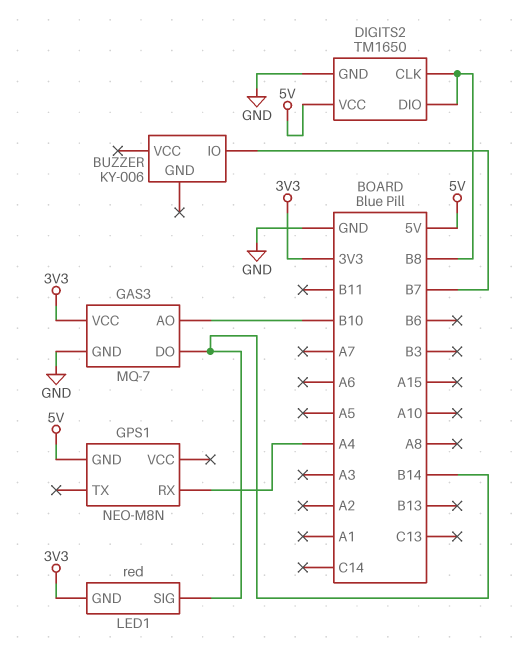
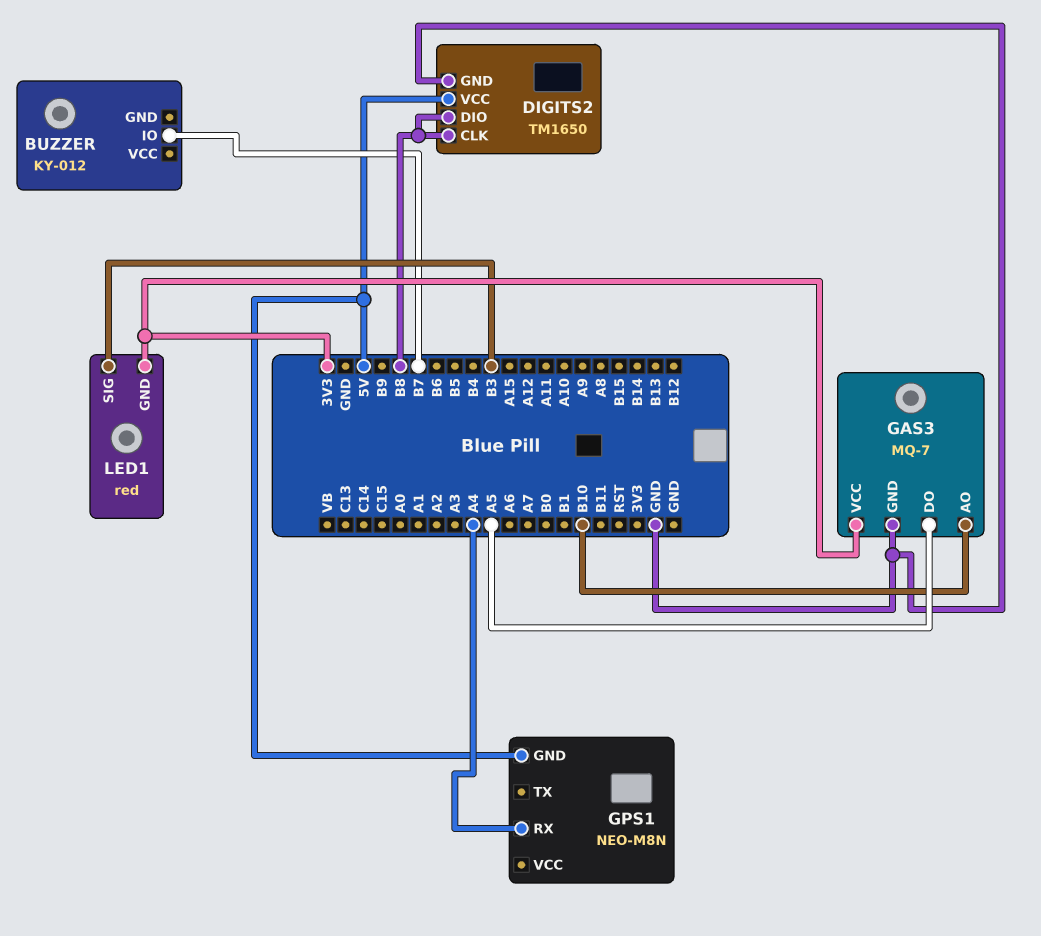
BUZZER: KY-006 -> KY-012
GAS3 pin DO: B14 -> A5
LED1 pin SIG: B14 -> B3

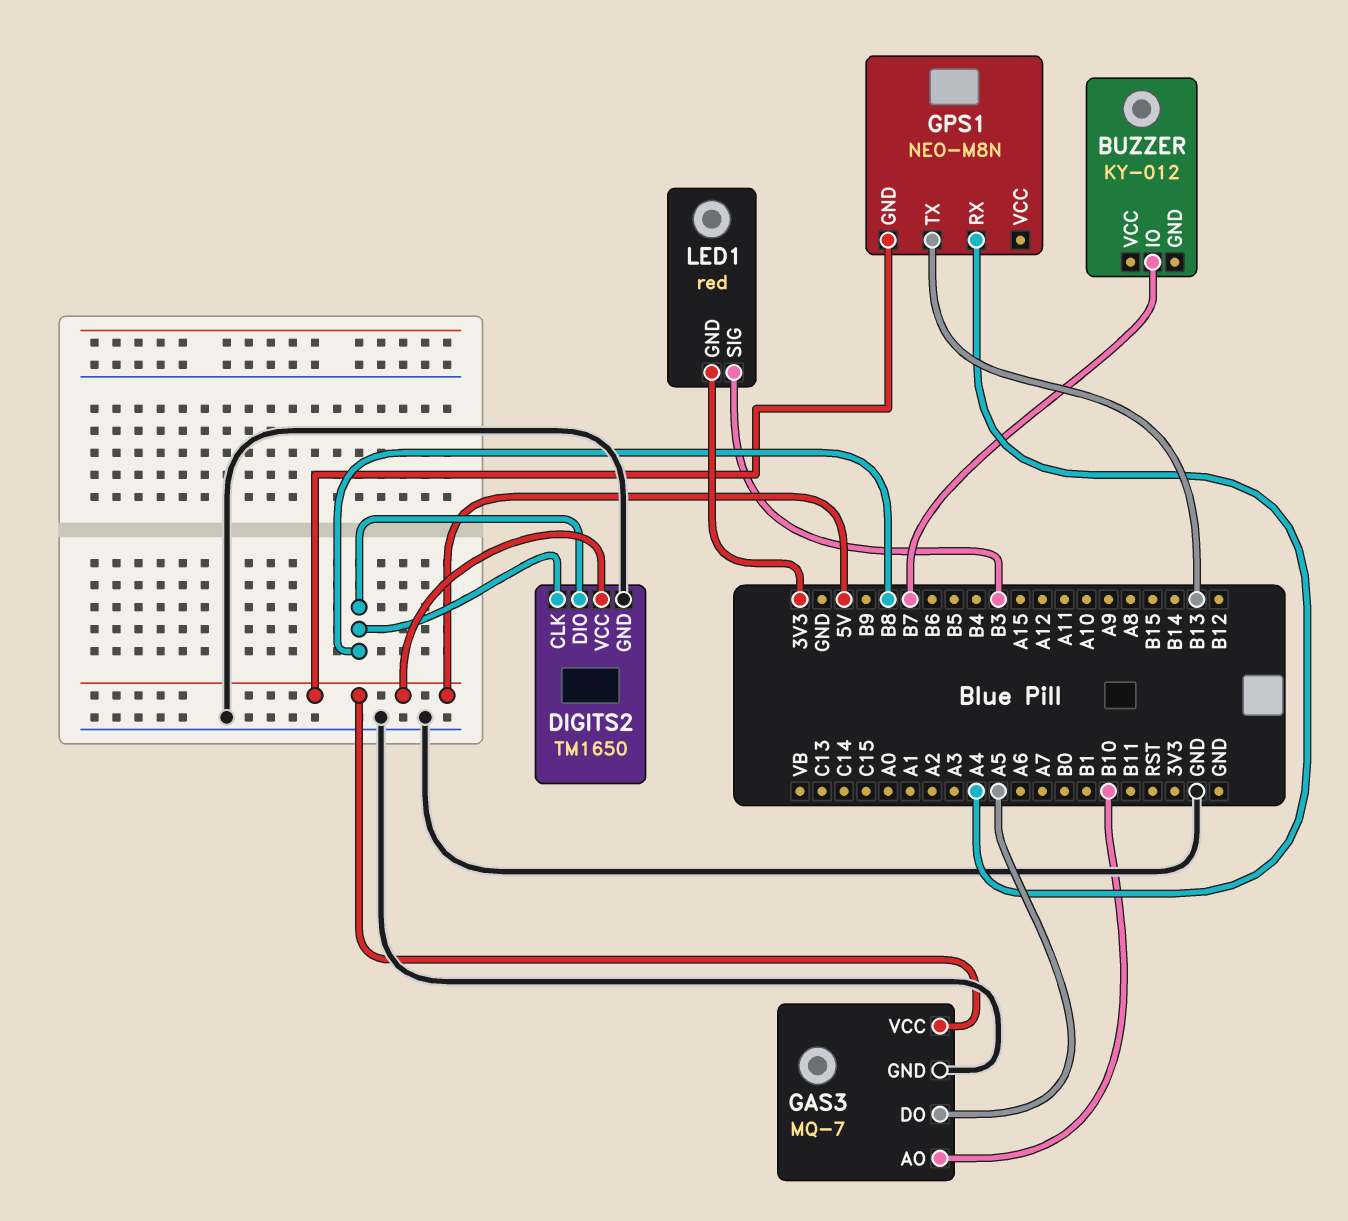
GAS3 pin VCC: 3V3 -> 5V
GPS1 pin TX: none -> B13

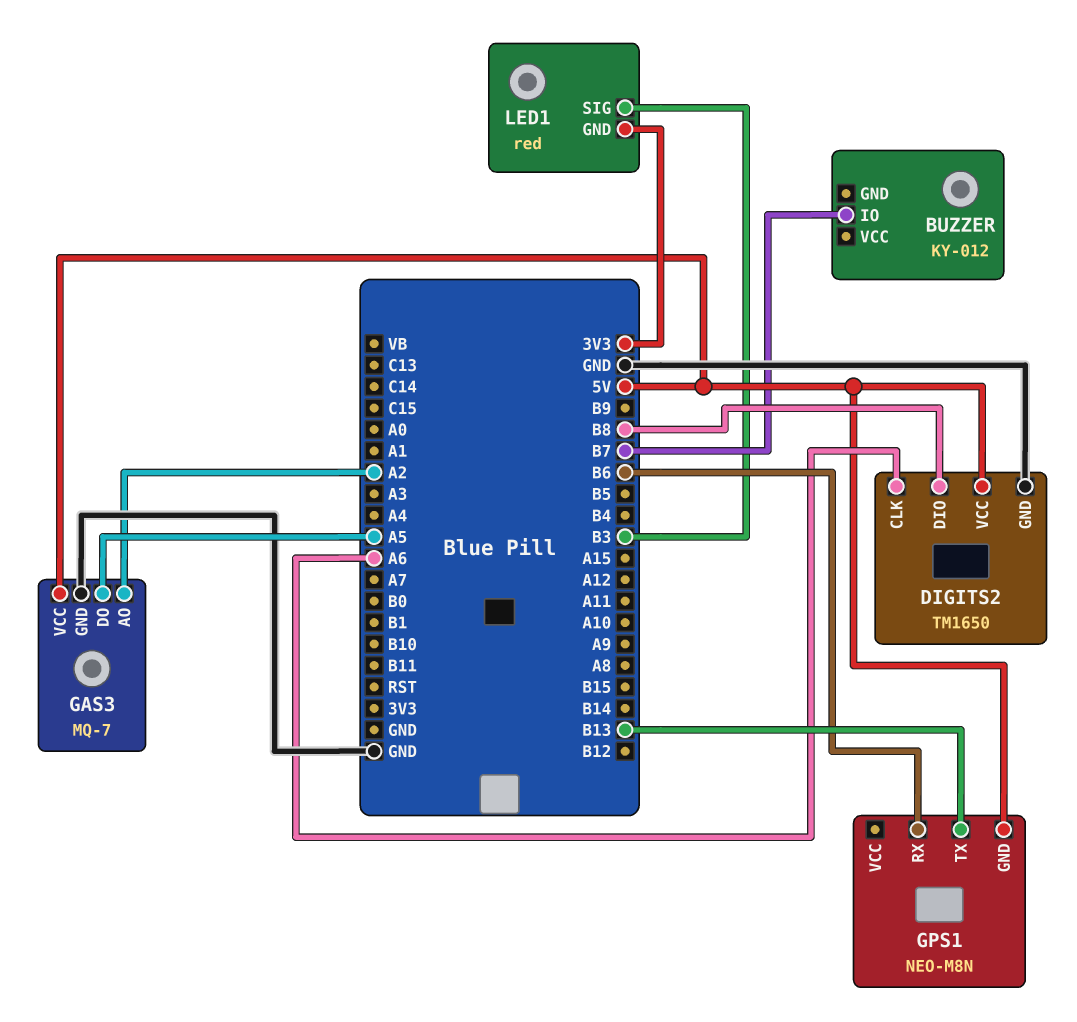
DIGITS2 pin CLK: B8 -> A6
GAS3 pin AO: B10 -> A2
GPS1 pin RX: A4 -> B6

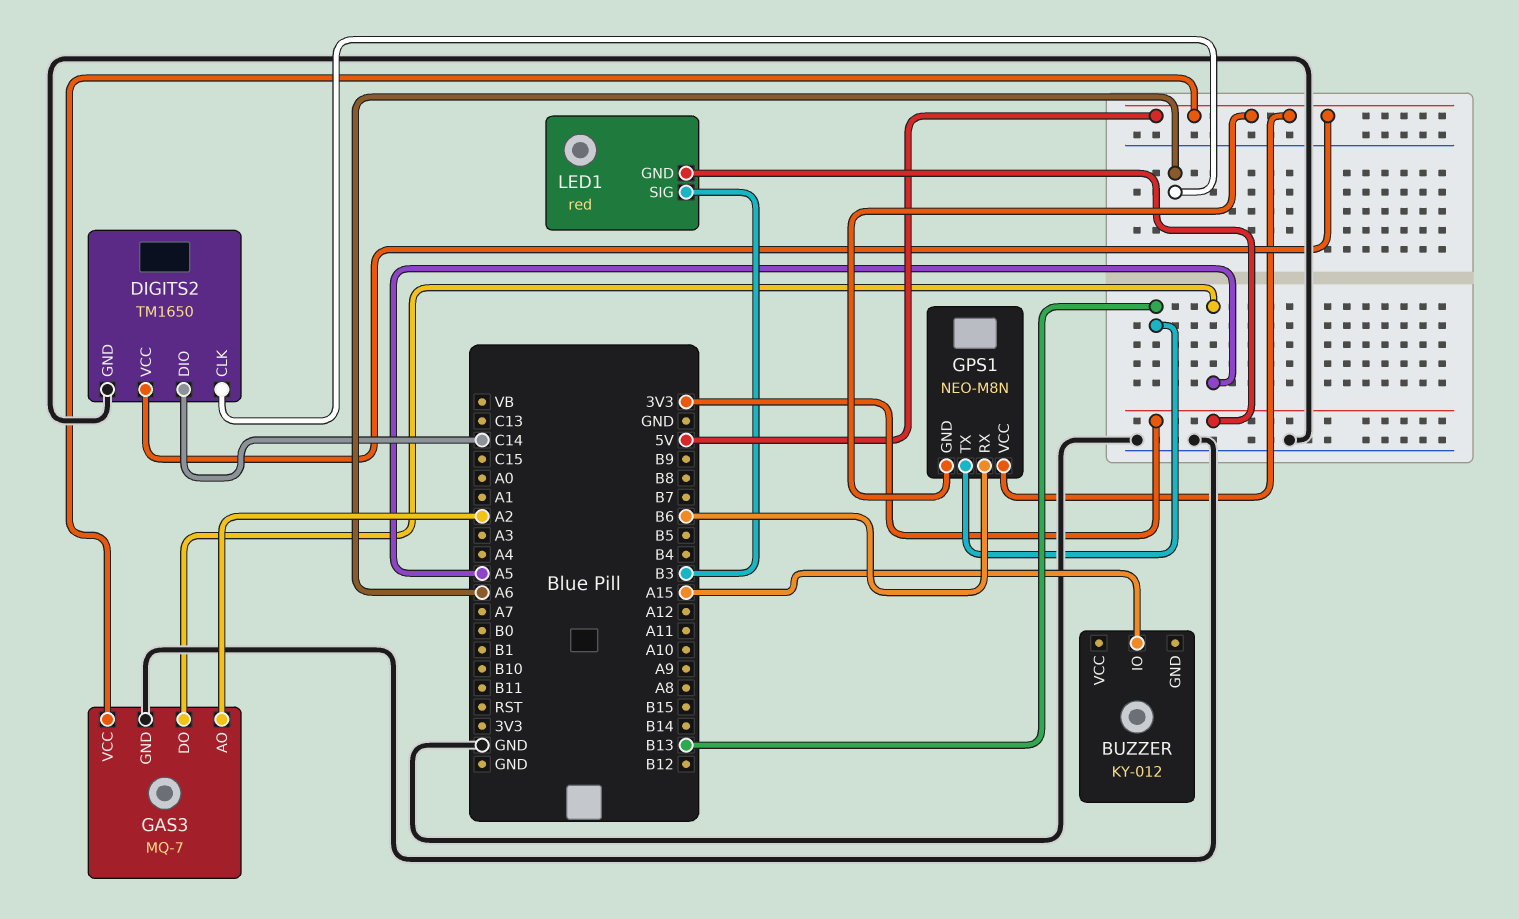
BUZZER pin IO: B7 -> A15
DIGITS2 pin DIO: B8 -> C14
GPS1 pin VCC: none -> 5V

